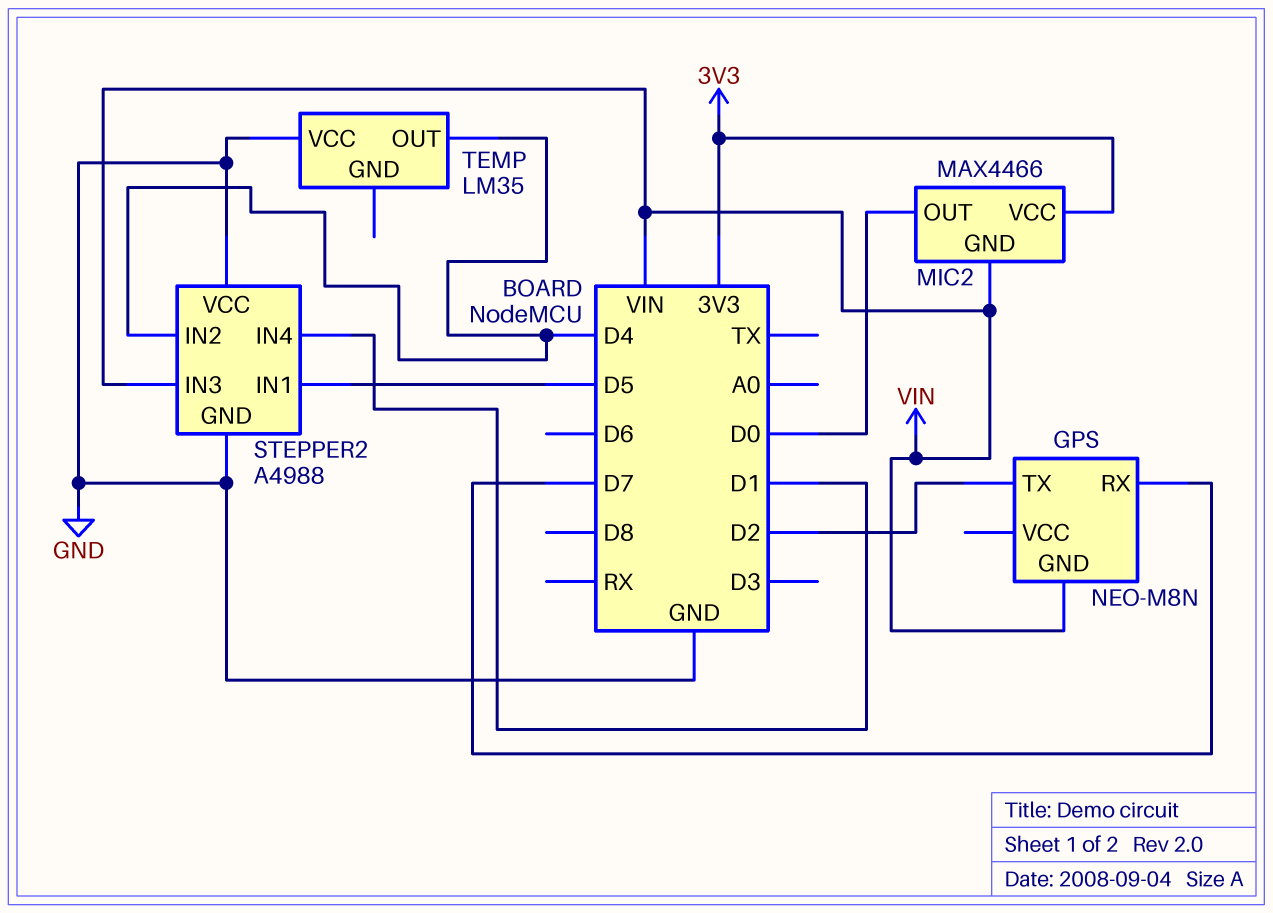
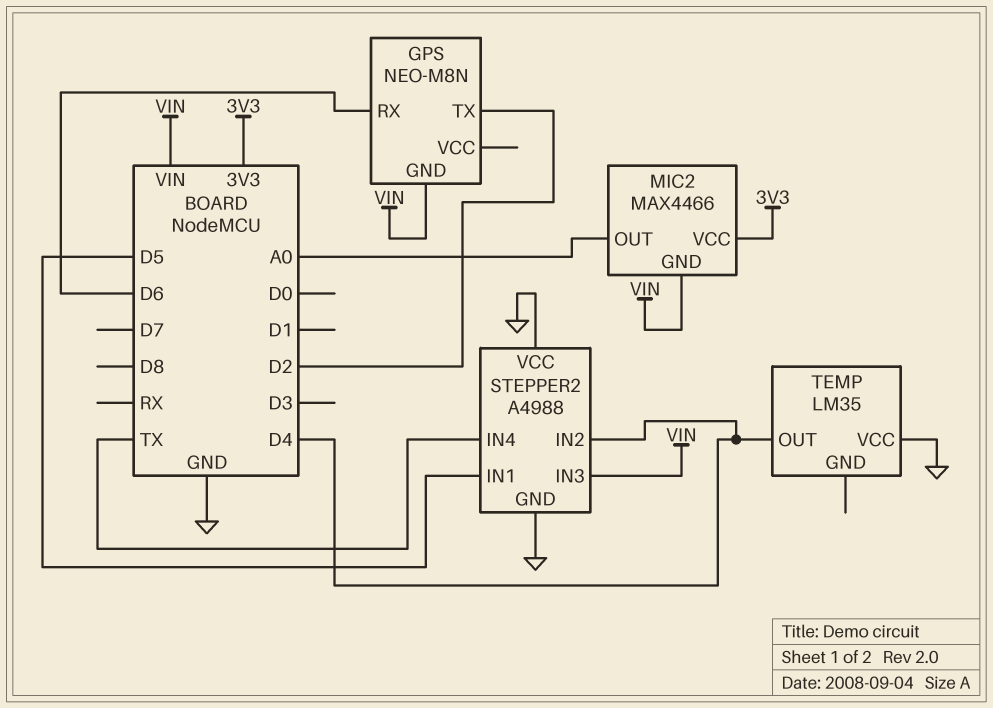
GPS pin RX: D7 -> D6
MIC2 pin OUT: D0 -> A0
STEPPER2 pin IN4: D1 -> TX

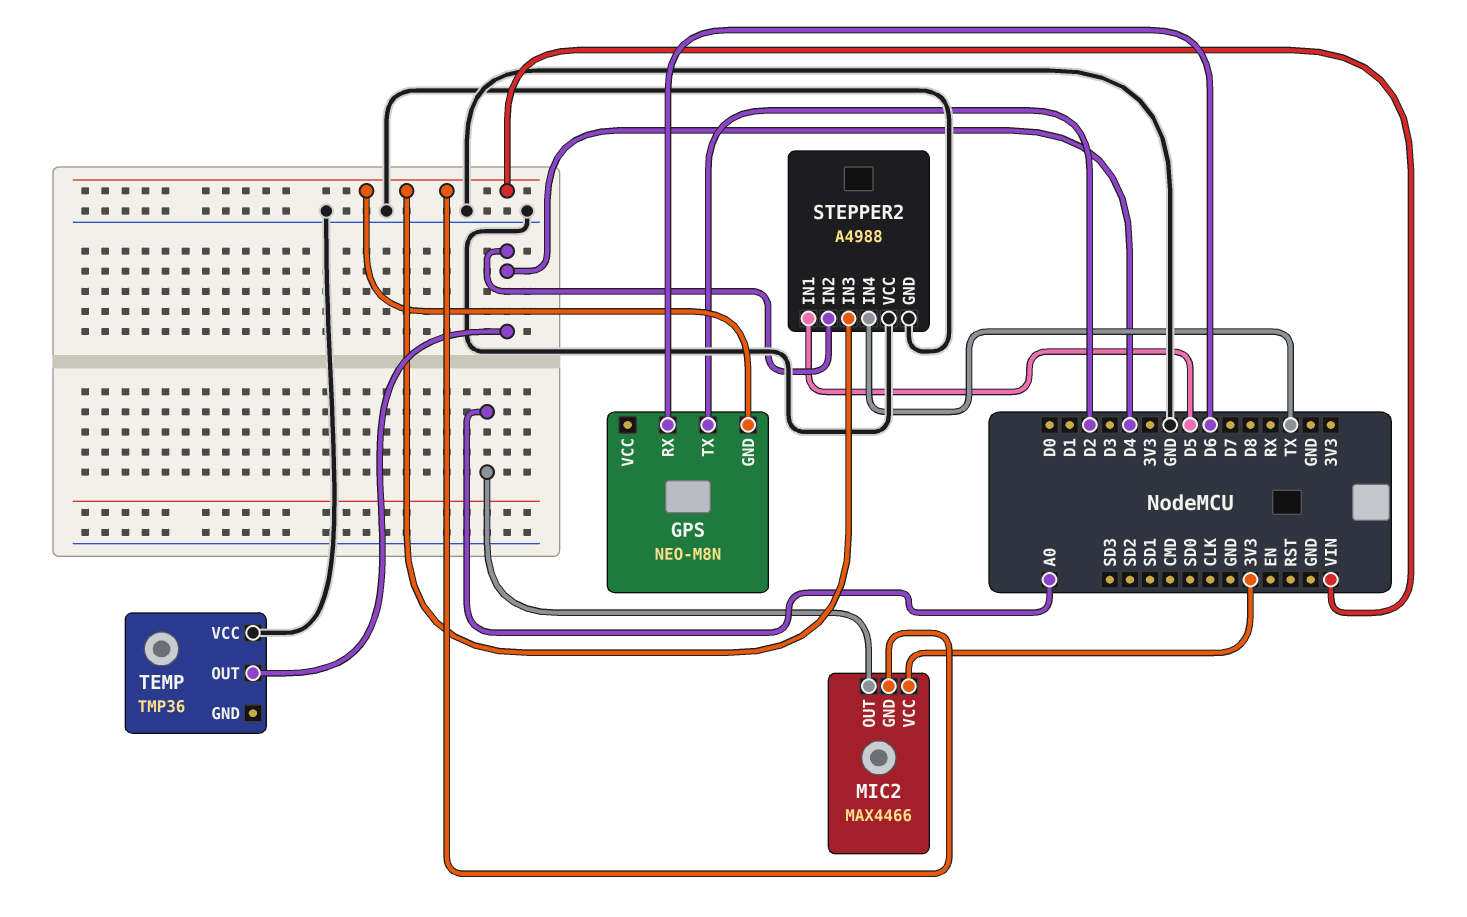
TEMP: LM35 -> TMP36

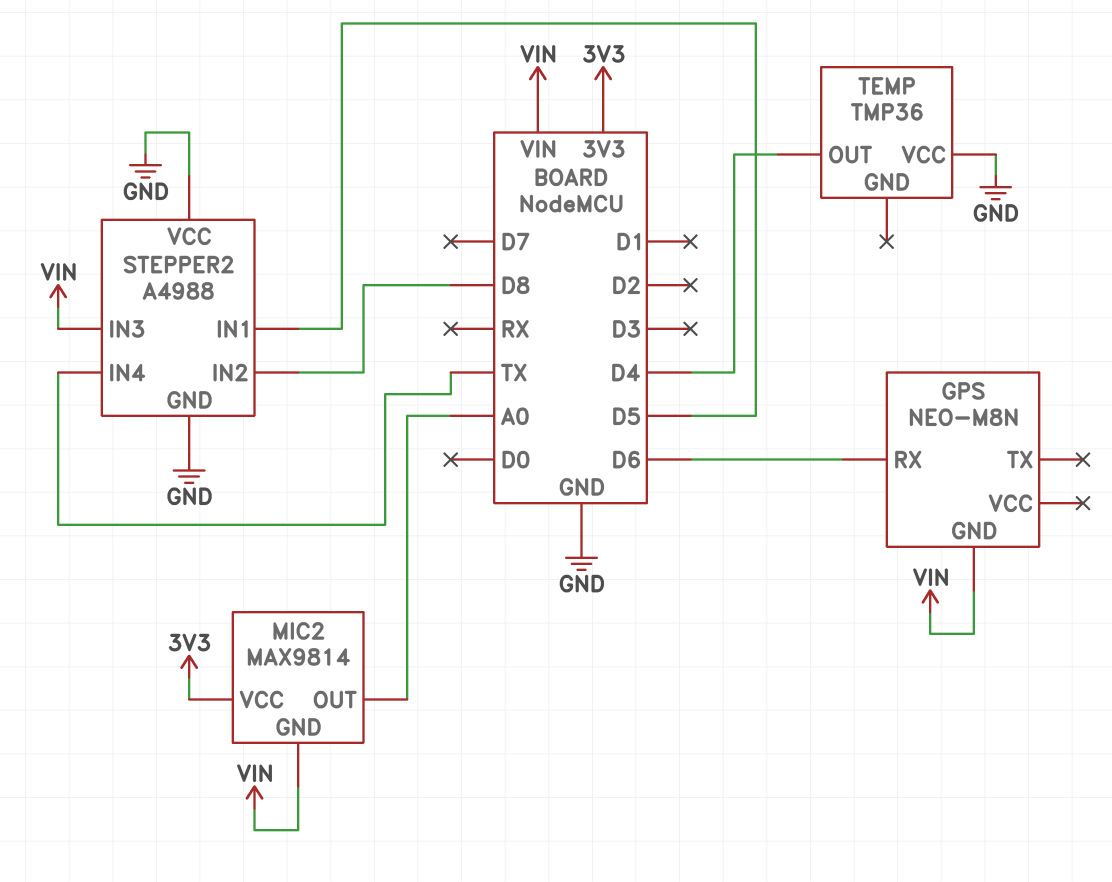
GPS pin TX: D2 -> none
MIC2: MAX4466 -> MAX9814
STEPPER2 pin IN2: D4 -> D8

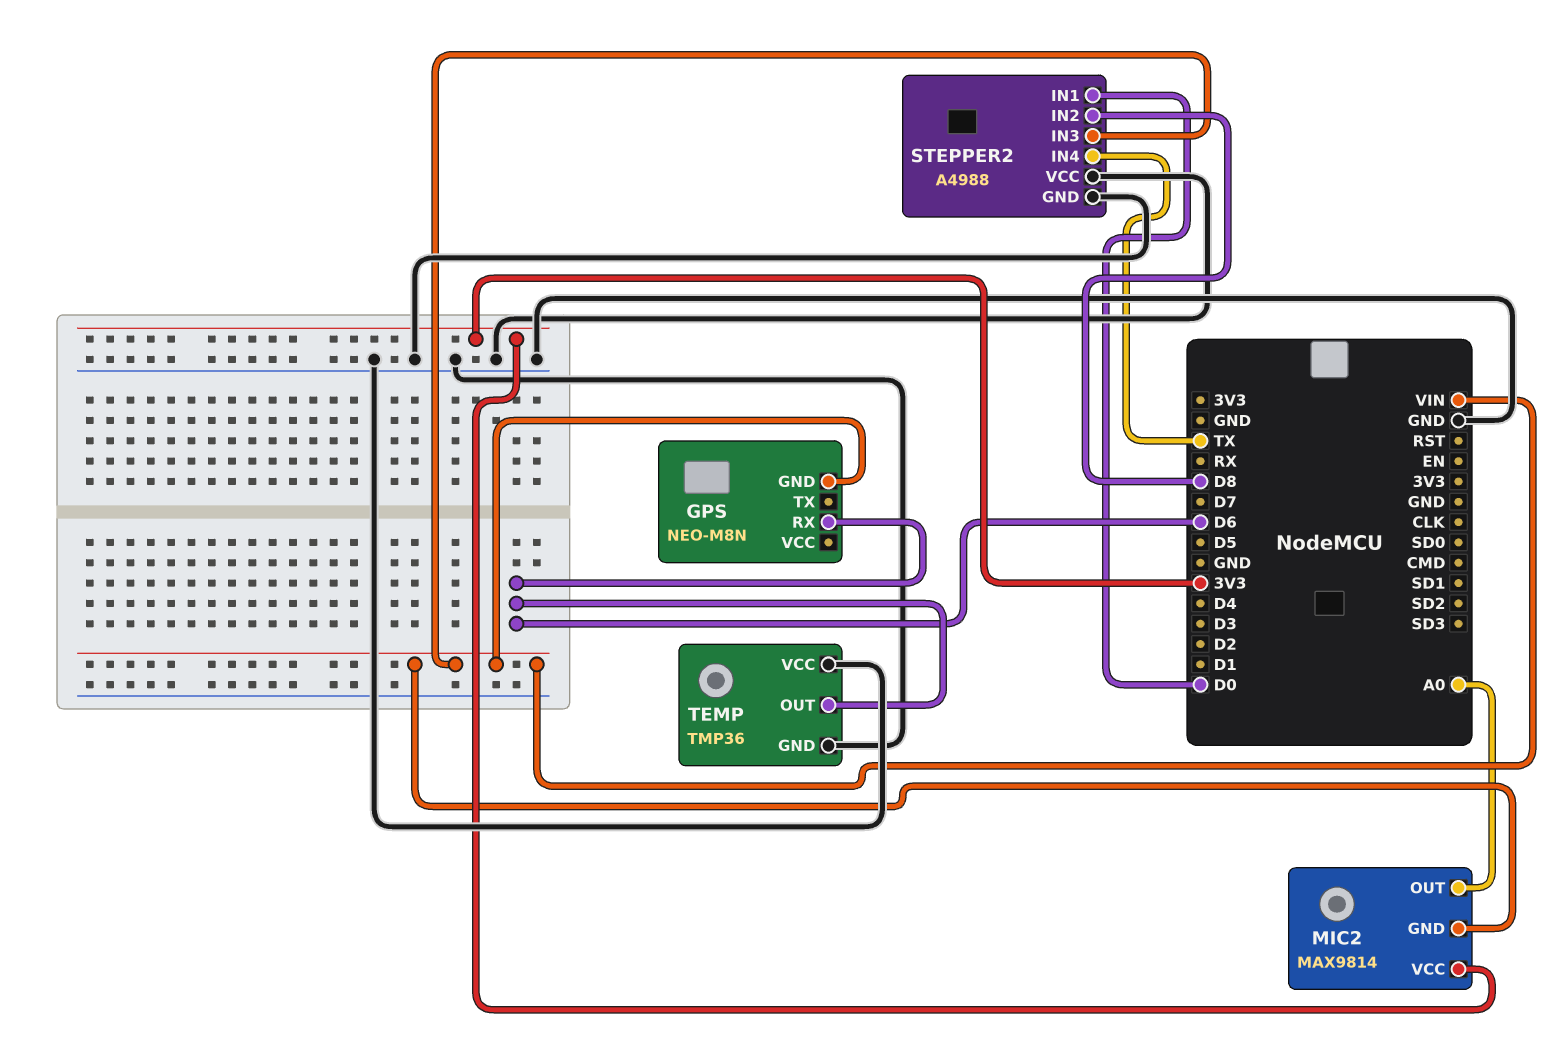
STEPPER2 pin IN1: D5 -> D0
TEMP pin GND: none -> GND
TEMP pin OUT: D4 -> D6

